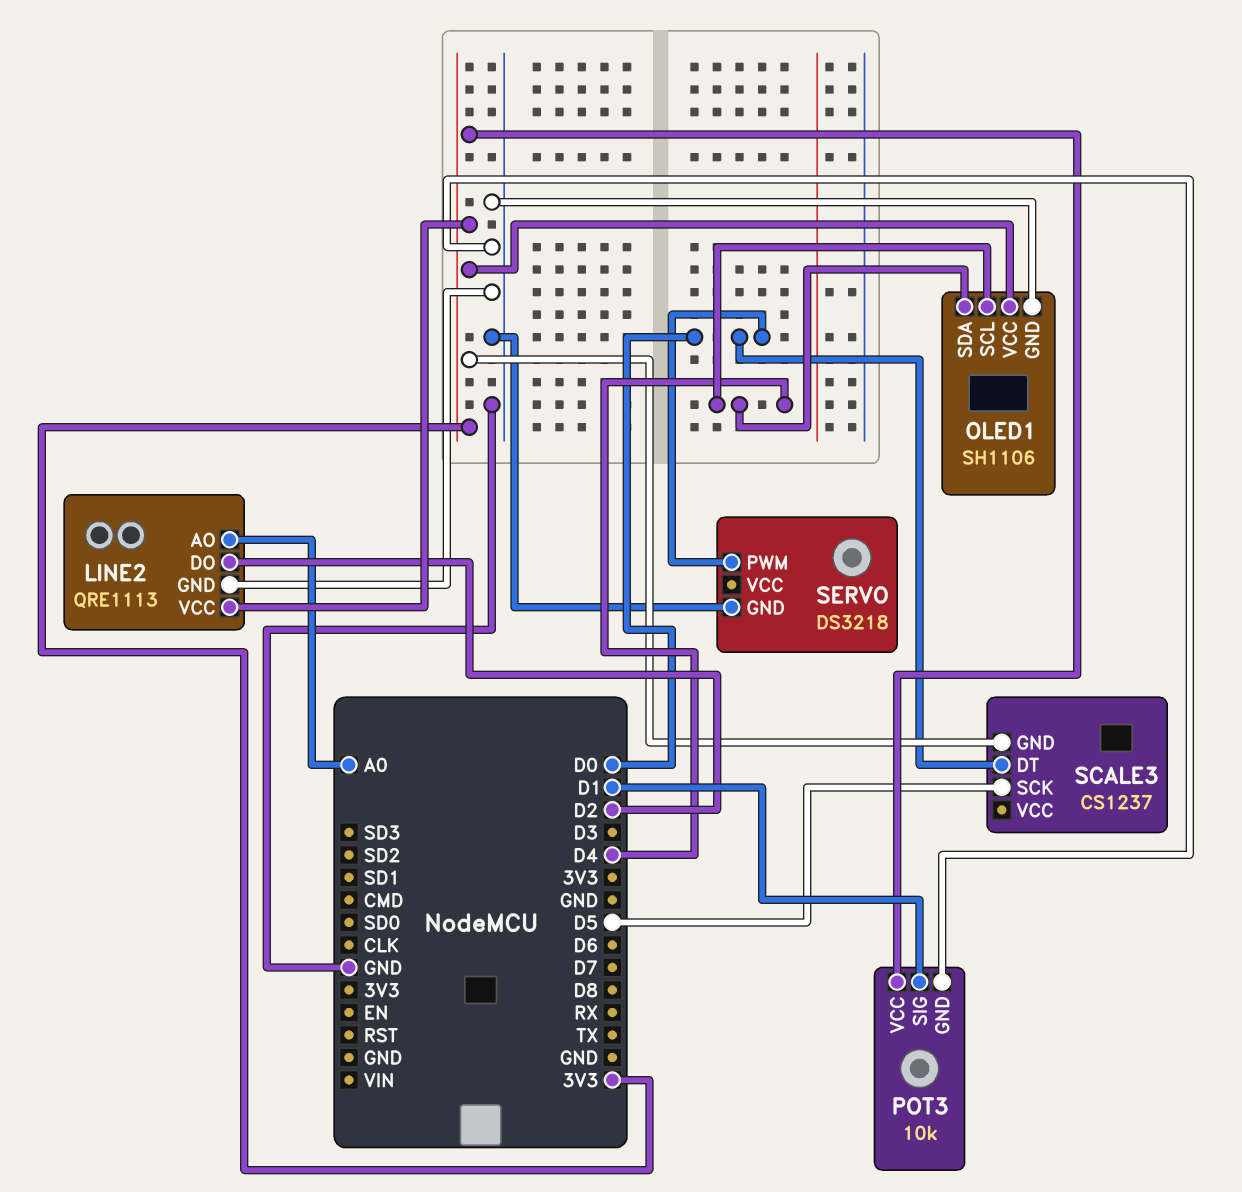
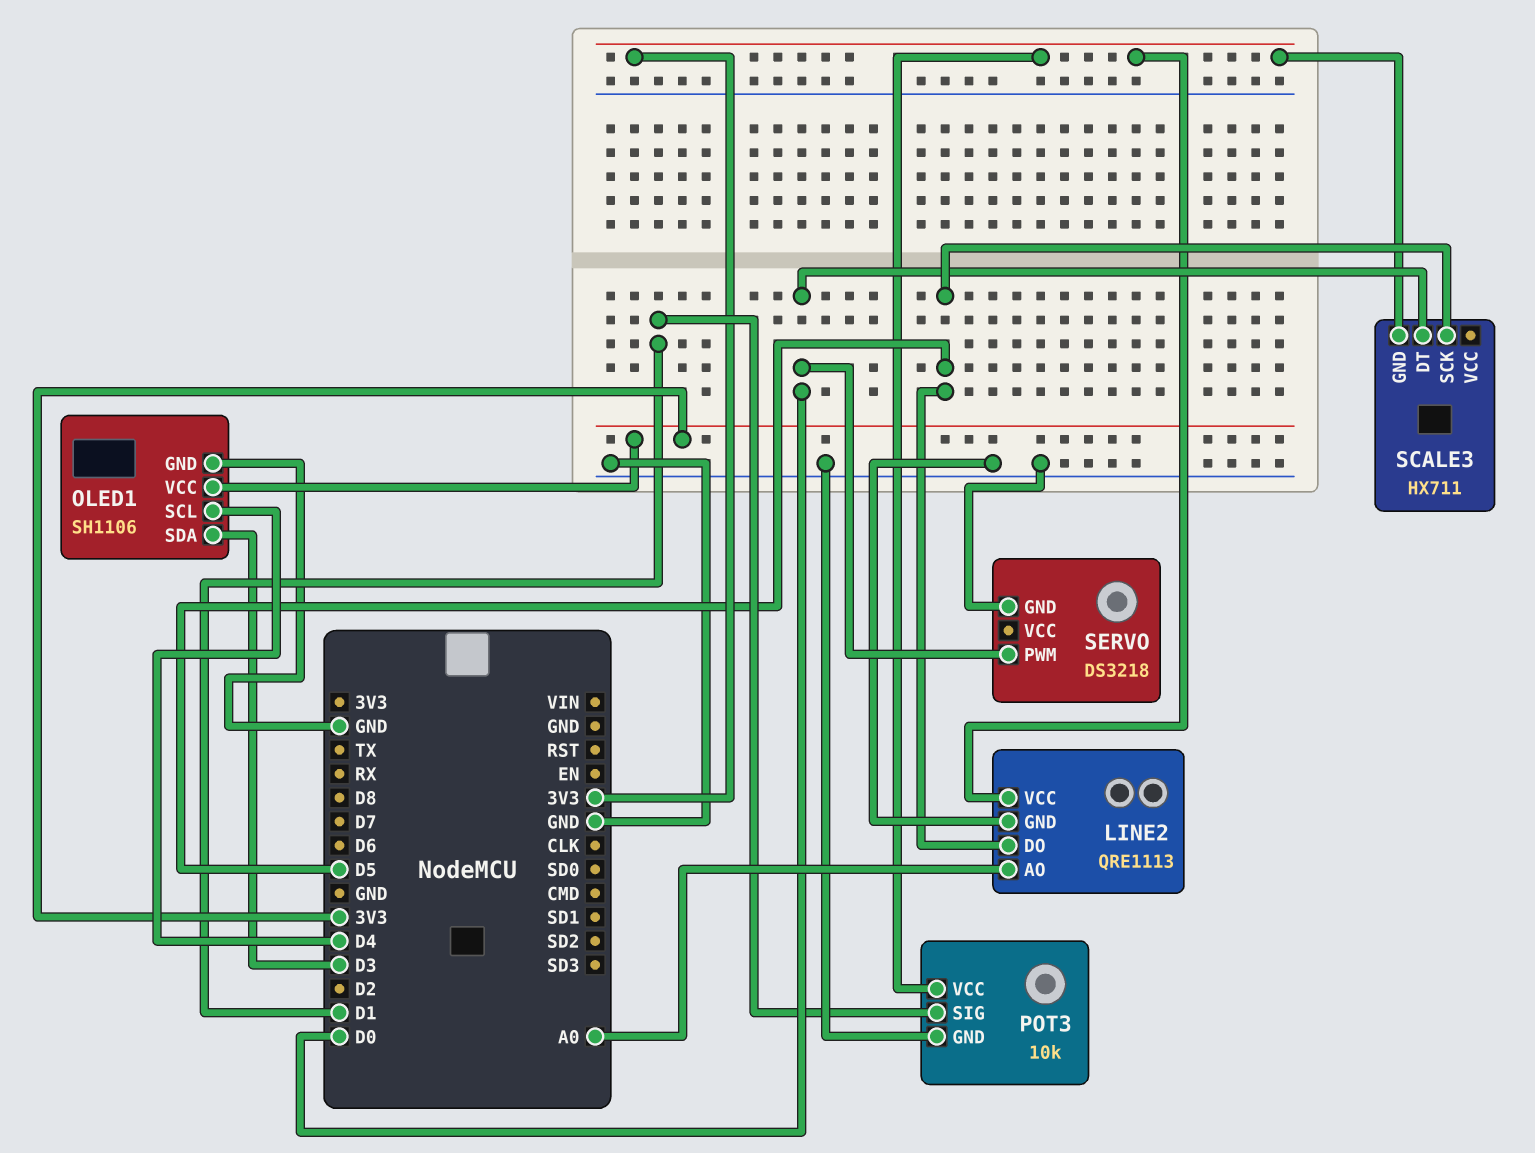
LINE2 pin DO: D2 -> D5
OLED1 pin SDA: D4 -> D3
SCALE3: CS1237 -> HX711

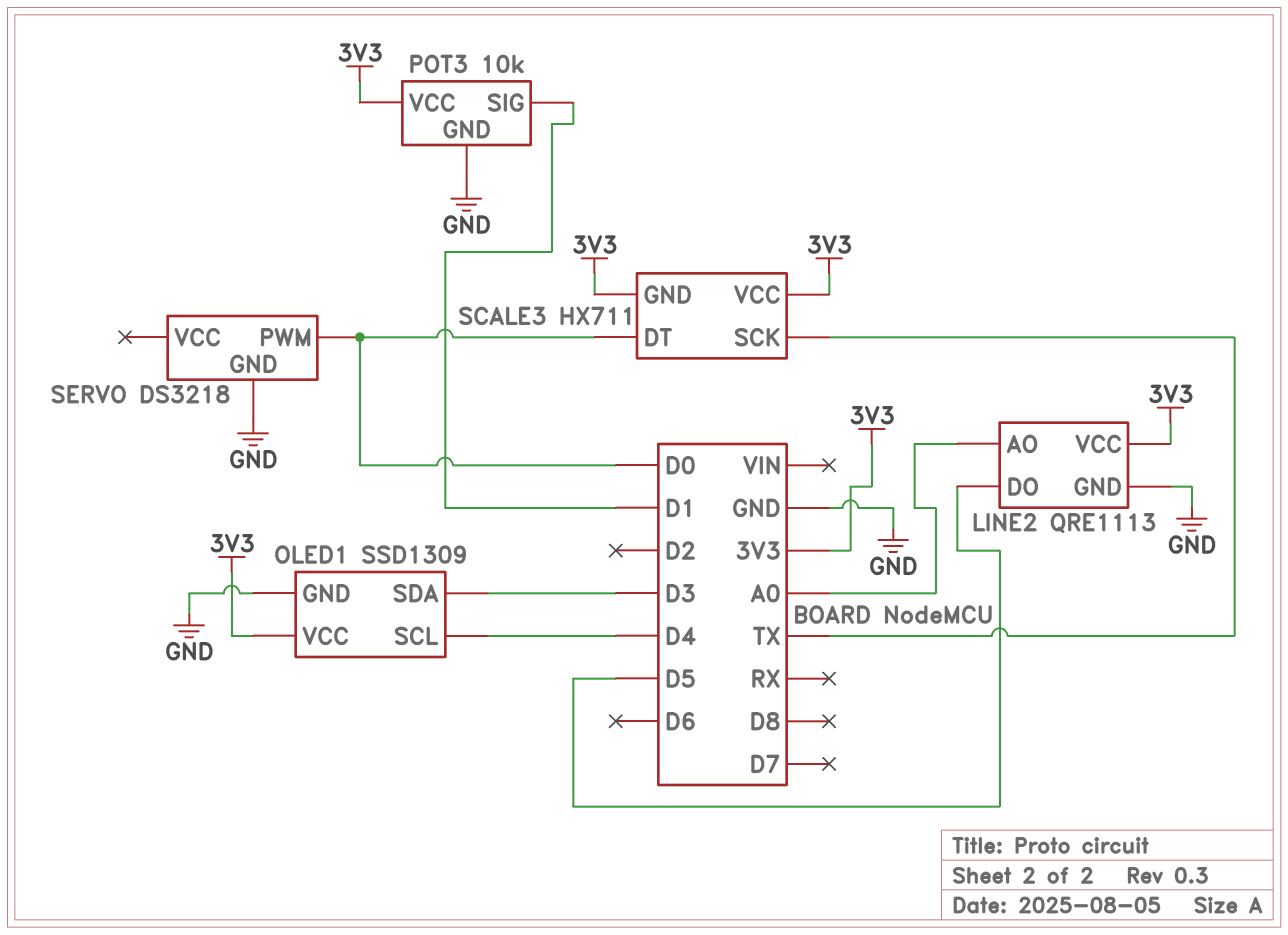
OLED1: SH1106 -> SSD1309
SCALE3 pin SCK: D5 -> TX
SCALE3 pin VCC: none -> 3V3

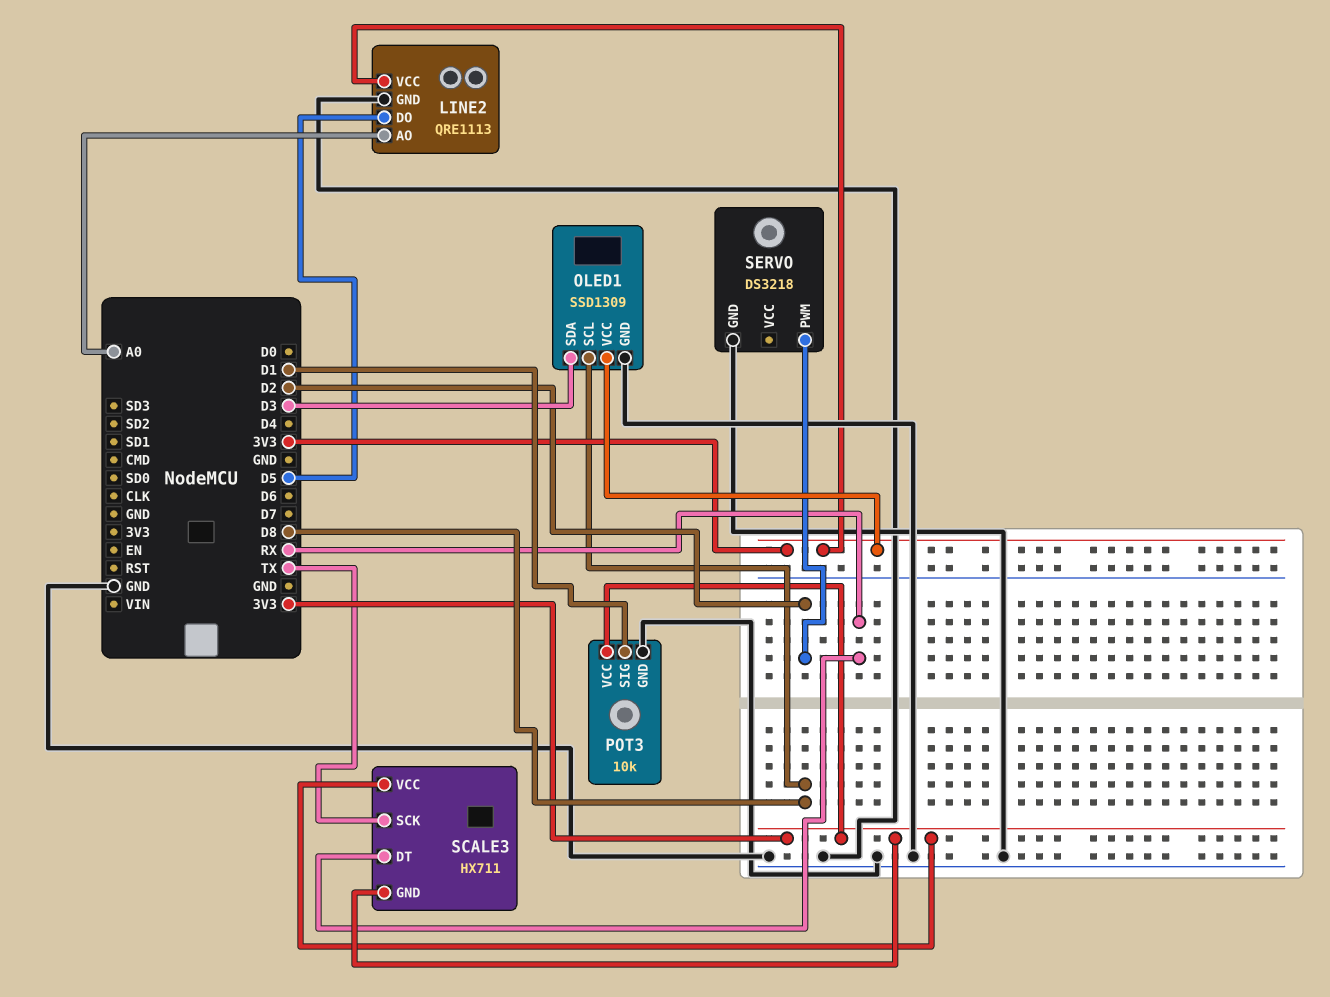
OLED1 pin SCL: D4 -> D8
SCALE3 pin DT: D0 -> RX
SERVO pin PWM: D0 -> D2

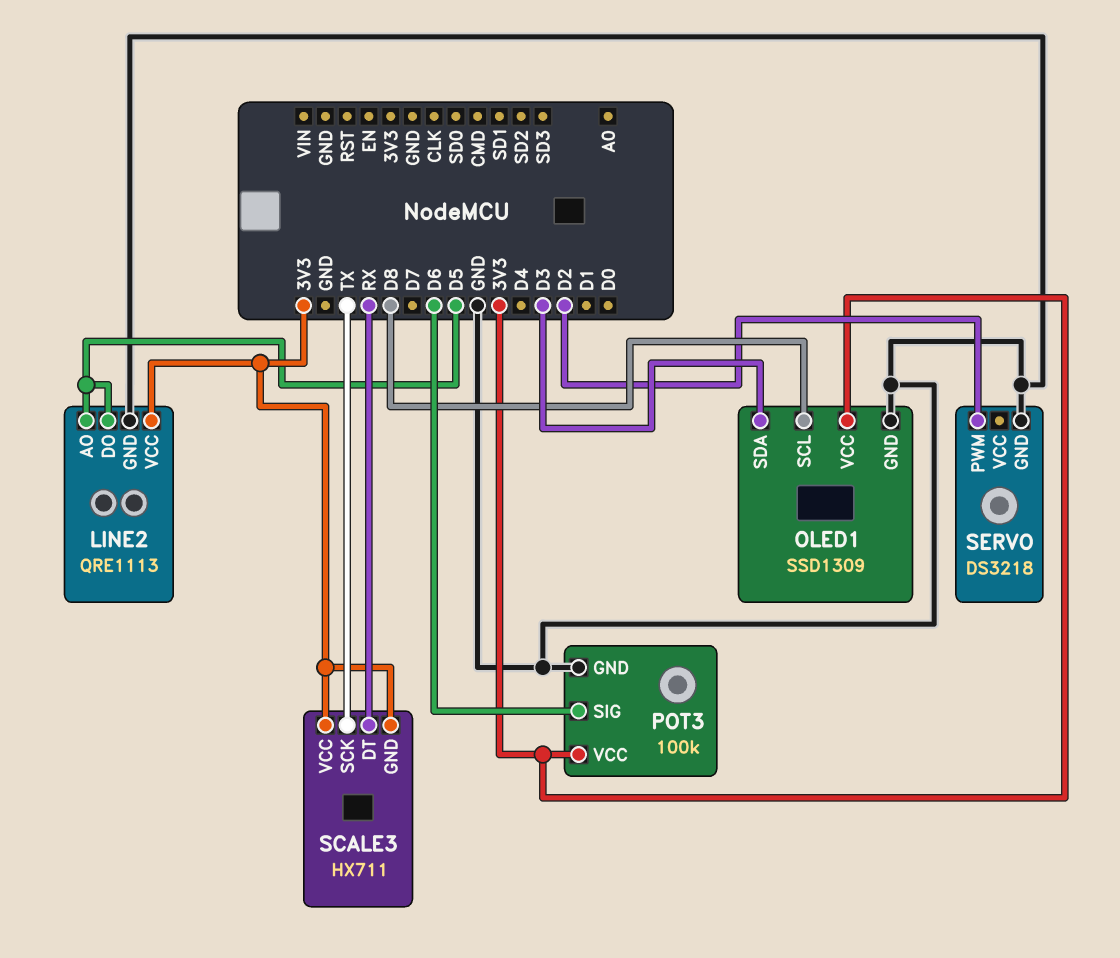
LINE2 pin AO: A0 -> D5
POT3: 10k -> 100k
POT3 pin SIG: D1 -> D6

